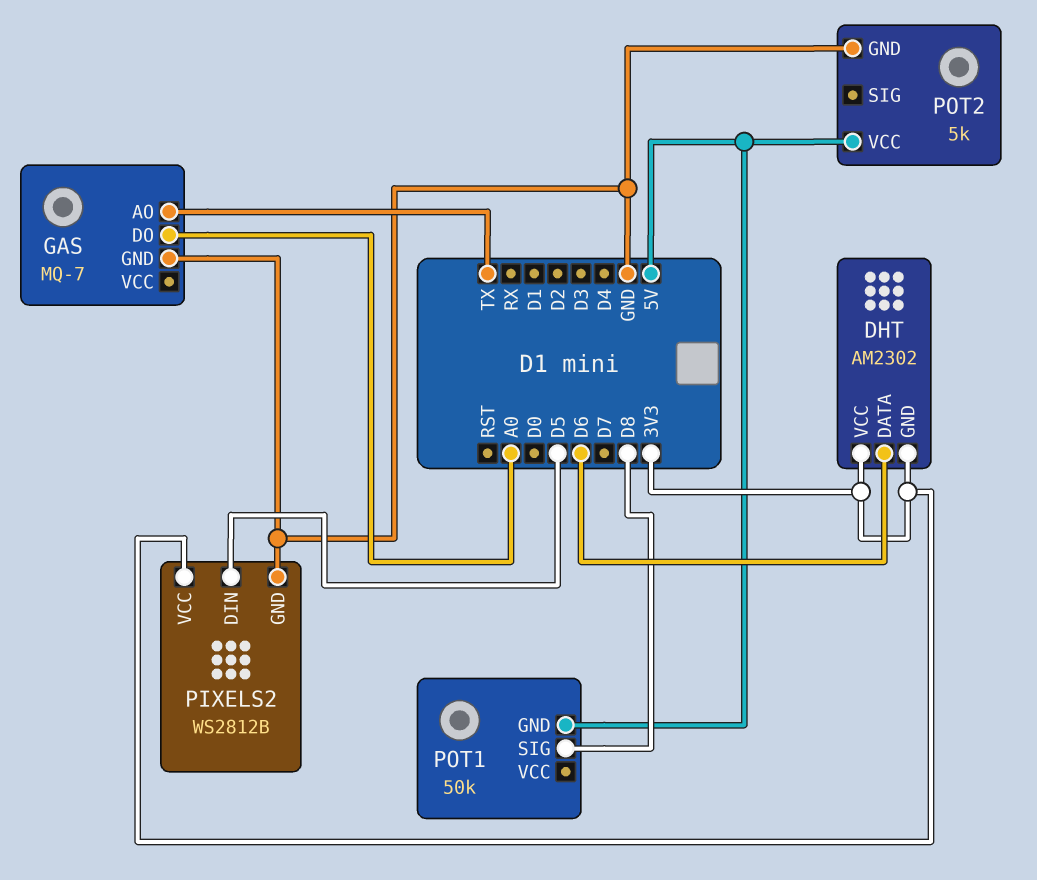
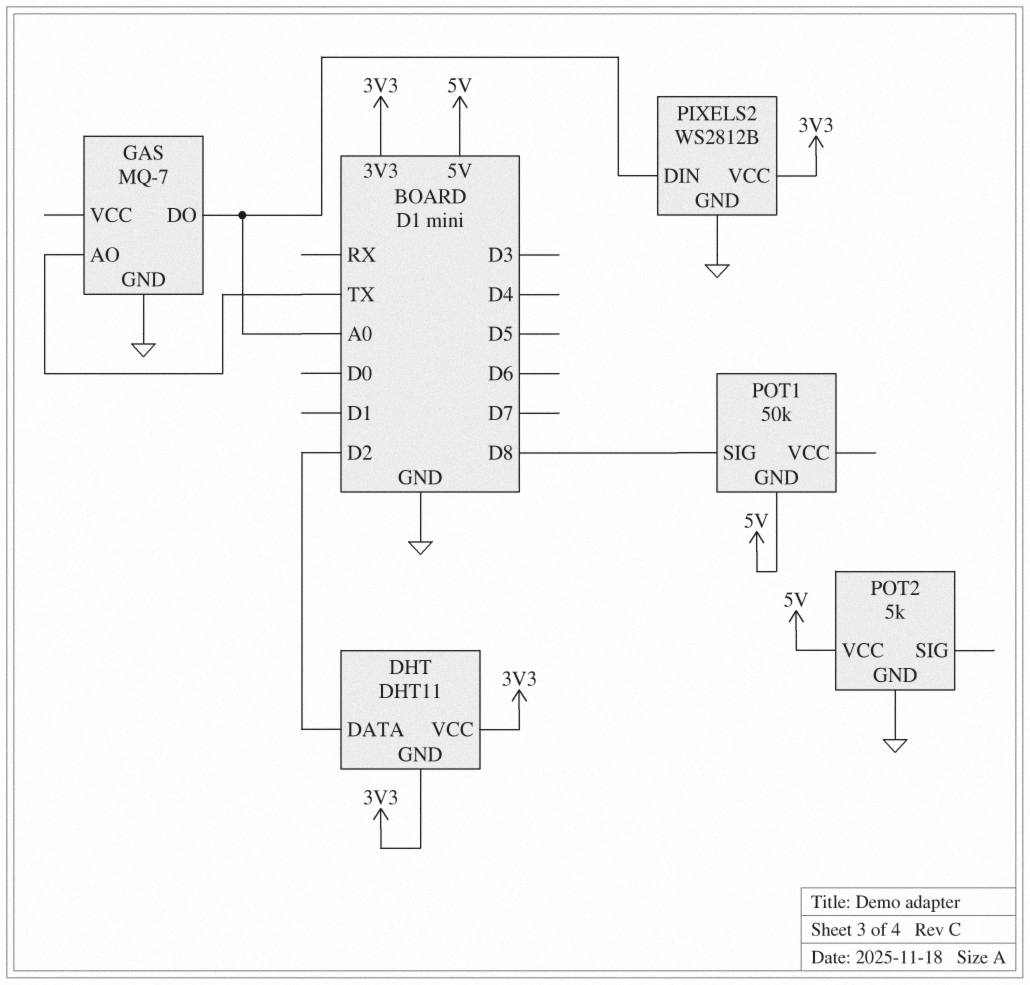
DHT: AM2302 -> DHT11
DHT pin DATA: D6 -> D2
PIXELS2 pin DIN: D5 -> A0

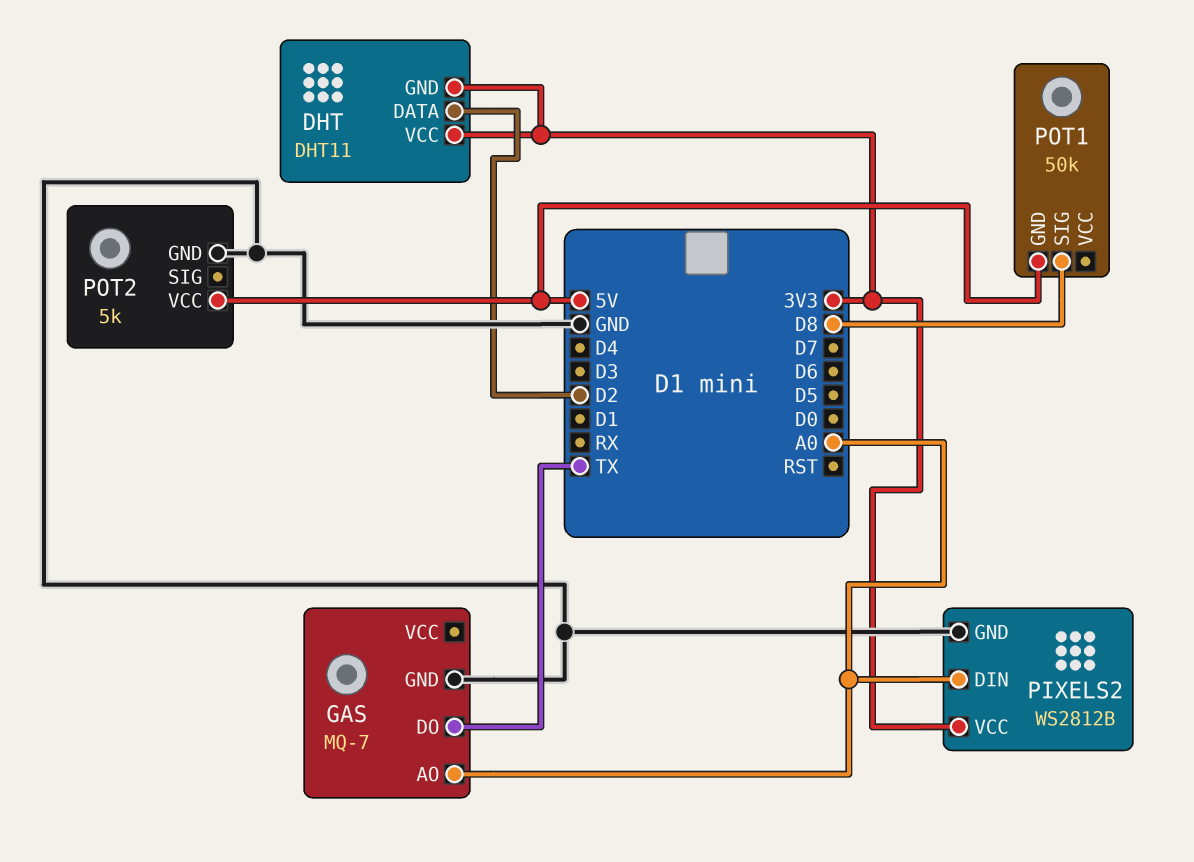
GAS pin AO: TX -> A0
GAS pin DO: A0 -> TX

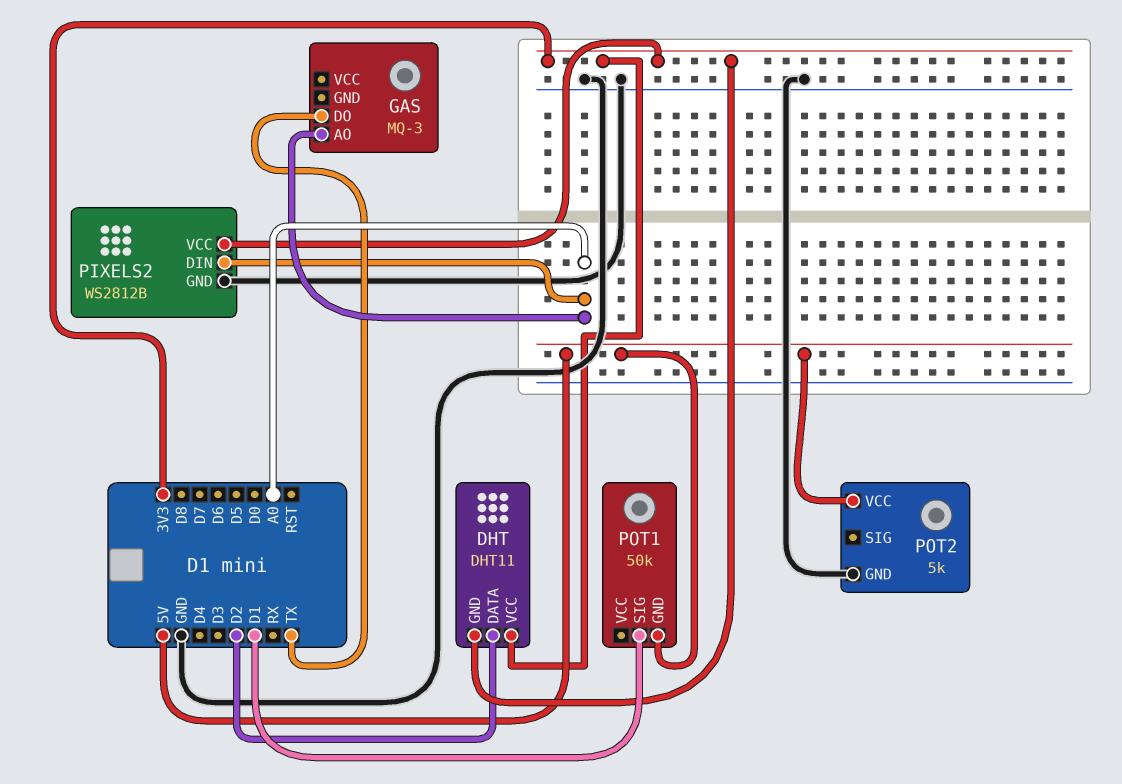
GAS: MQ-7 -> MQ-3
GAS pin GND: GND -> none
POT1 pin SIG: D8 -> D1

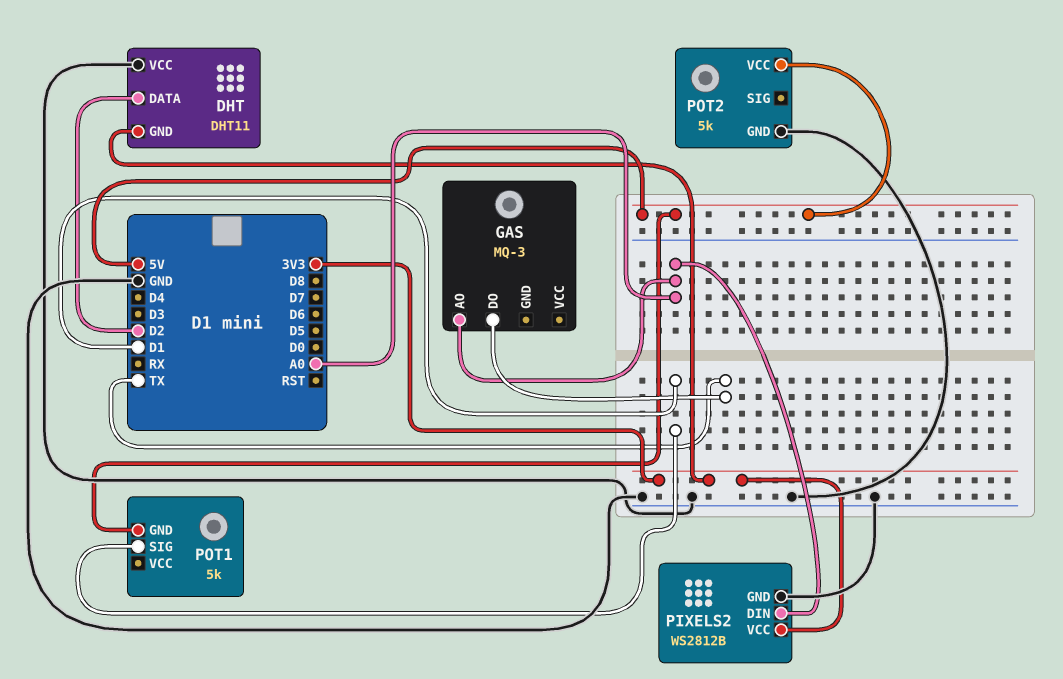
DHT pin VCC: 3V3 -> GND
POT1: 50k -> 5k

